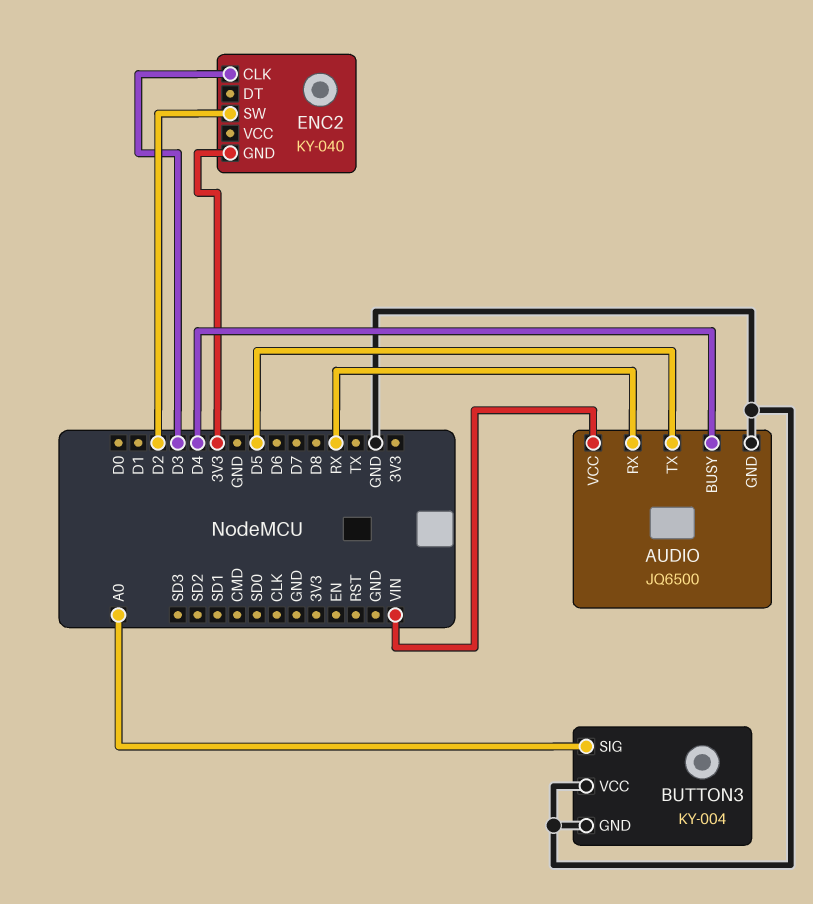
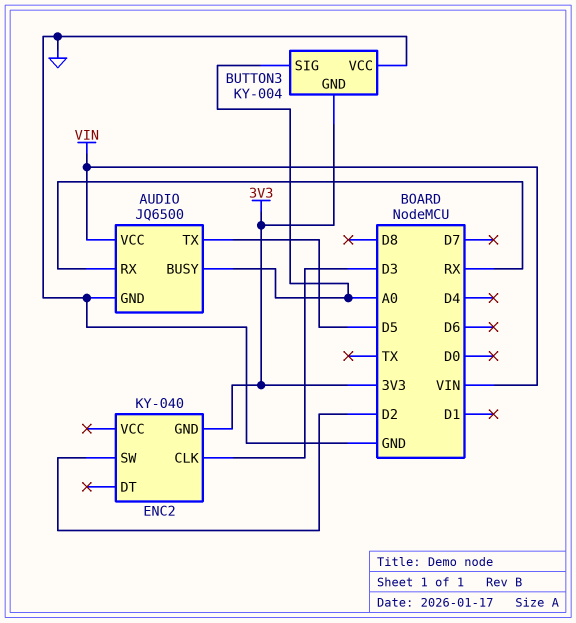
AUDIO pin BUSY: D4 -> A0
BUTTON3 pin GND: GND -> 3V3

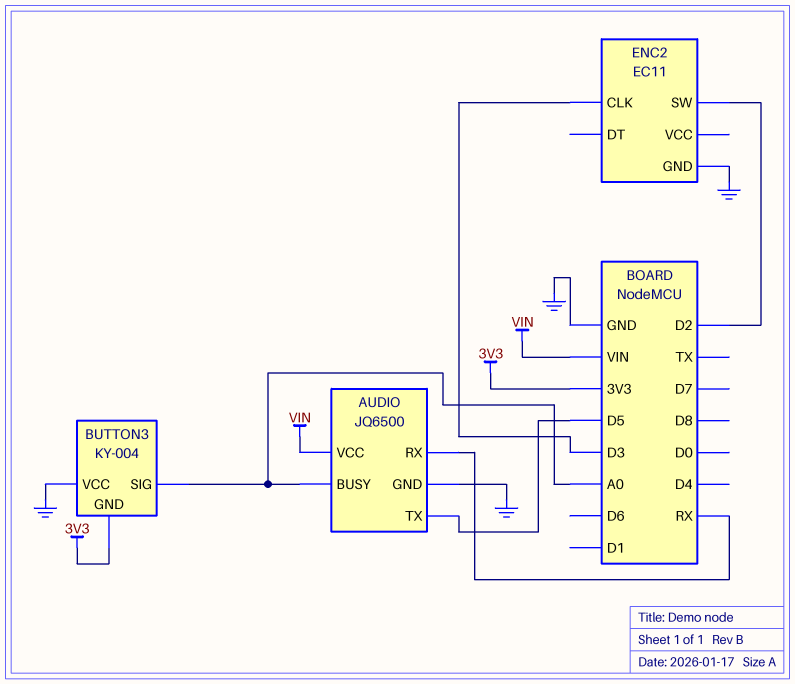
ENC2: KY-040 -> EC11
ENC2 pin GND: 3V3 -> GND

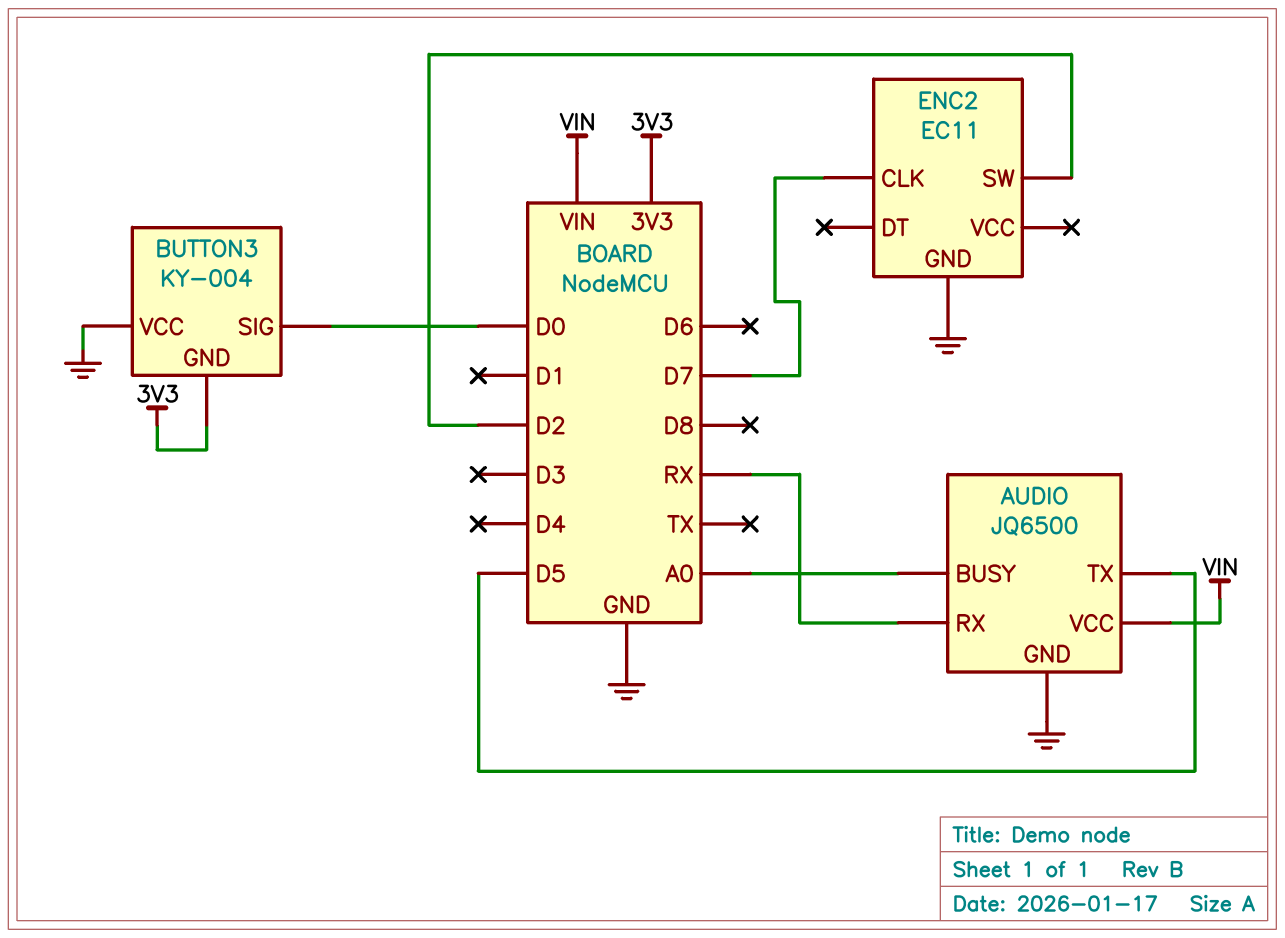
BUTTON3 pin SIG: A0 -> D0
ENC2 pin CLK: D3 -> D7

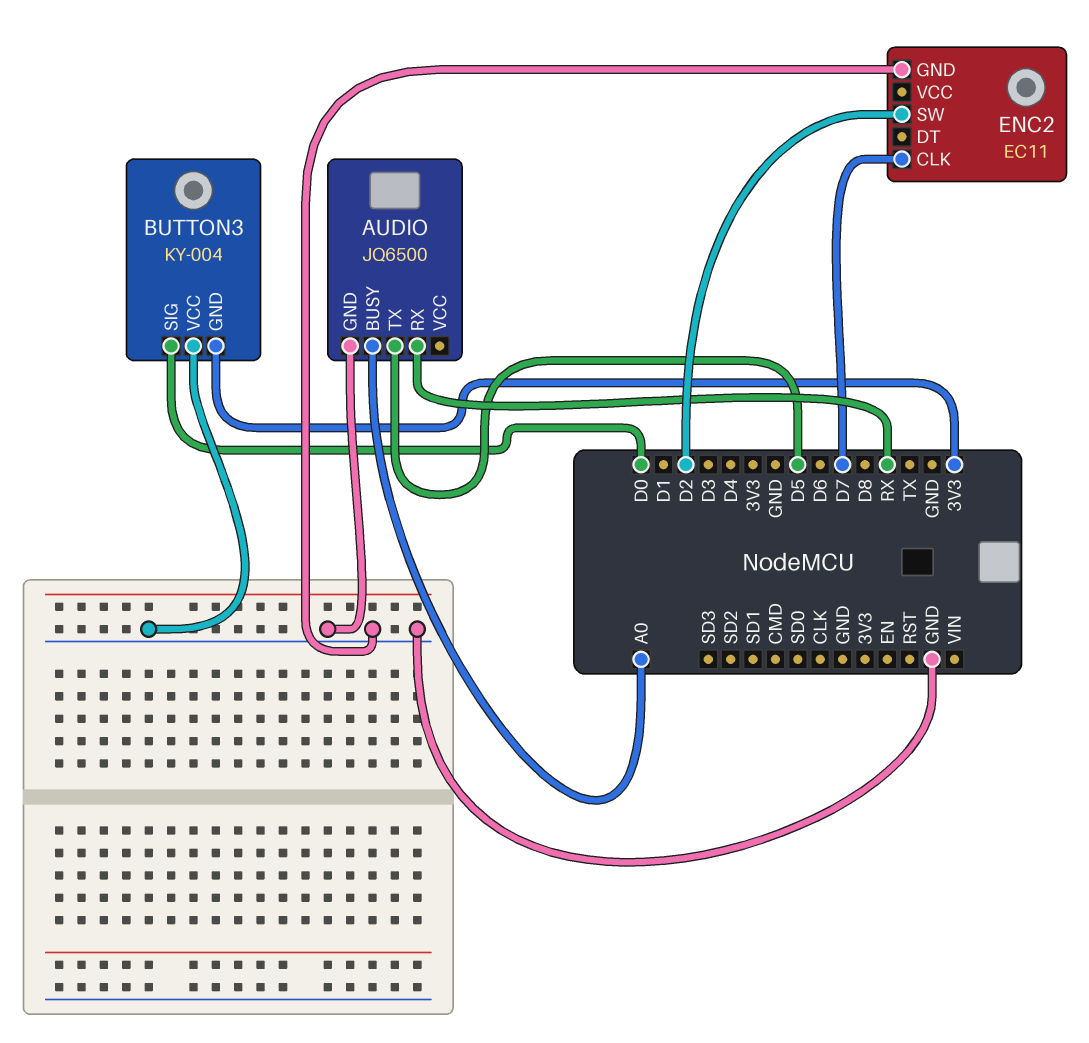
AUDIO pin VCC: VIN -> none

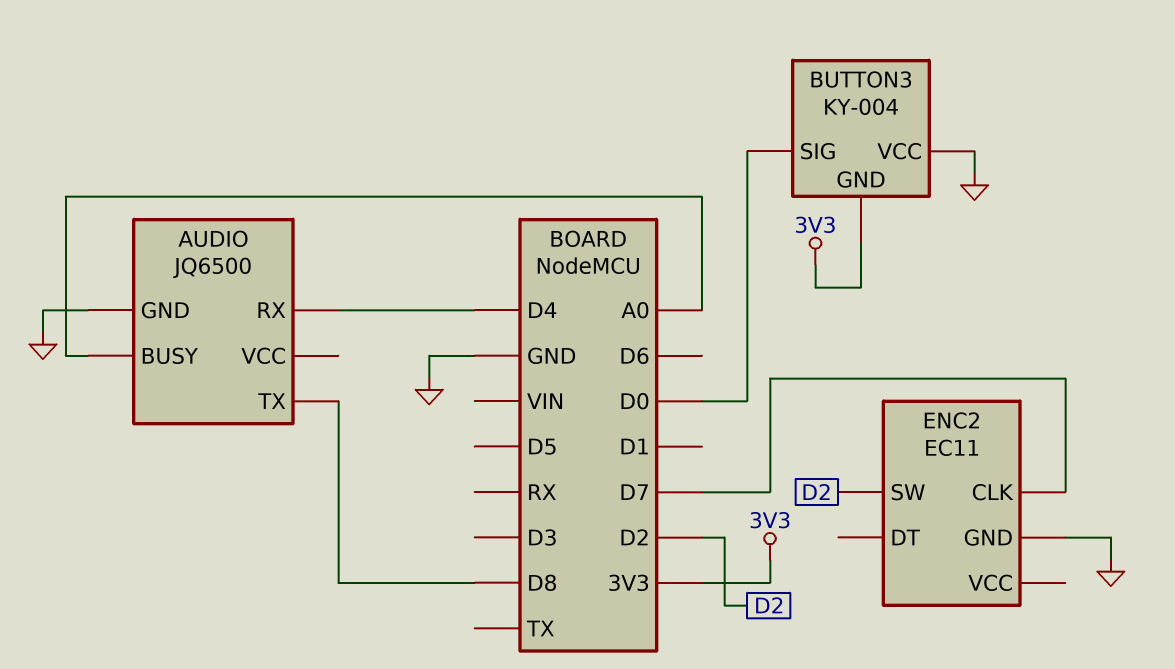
AUDIO pin RX: RX -> D4
AUDIO pin TX: D5 -> D8

